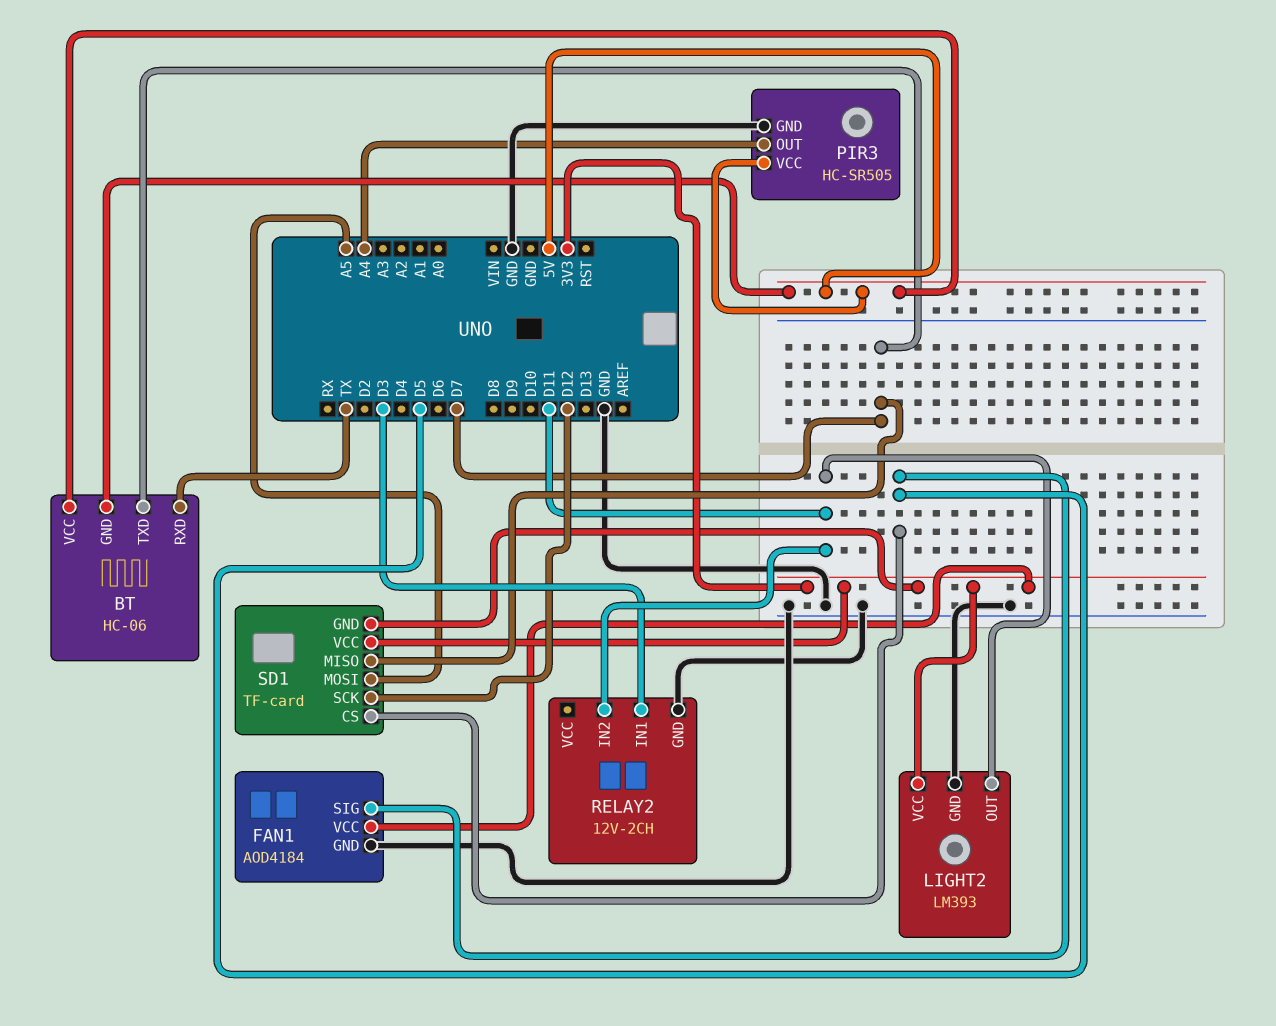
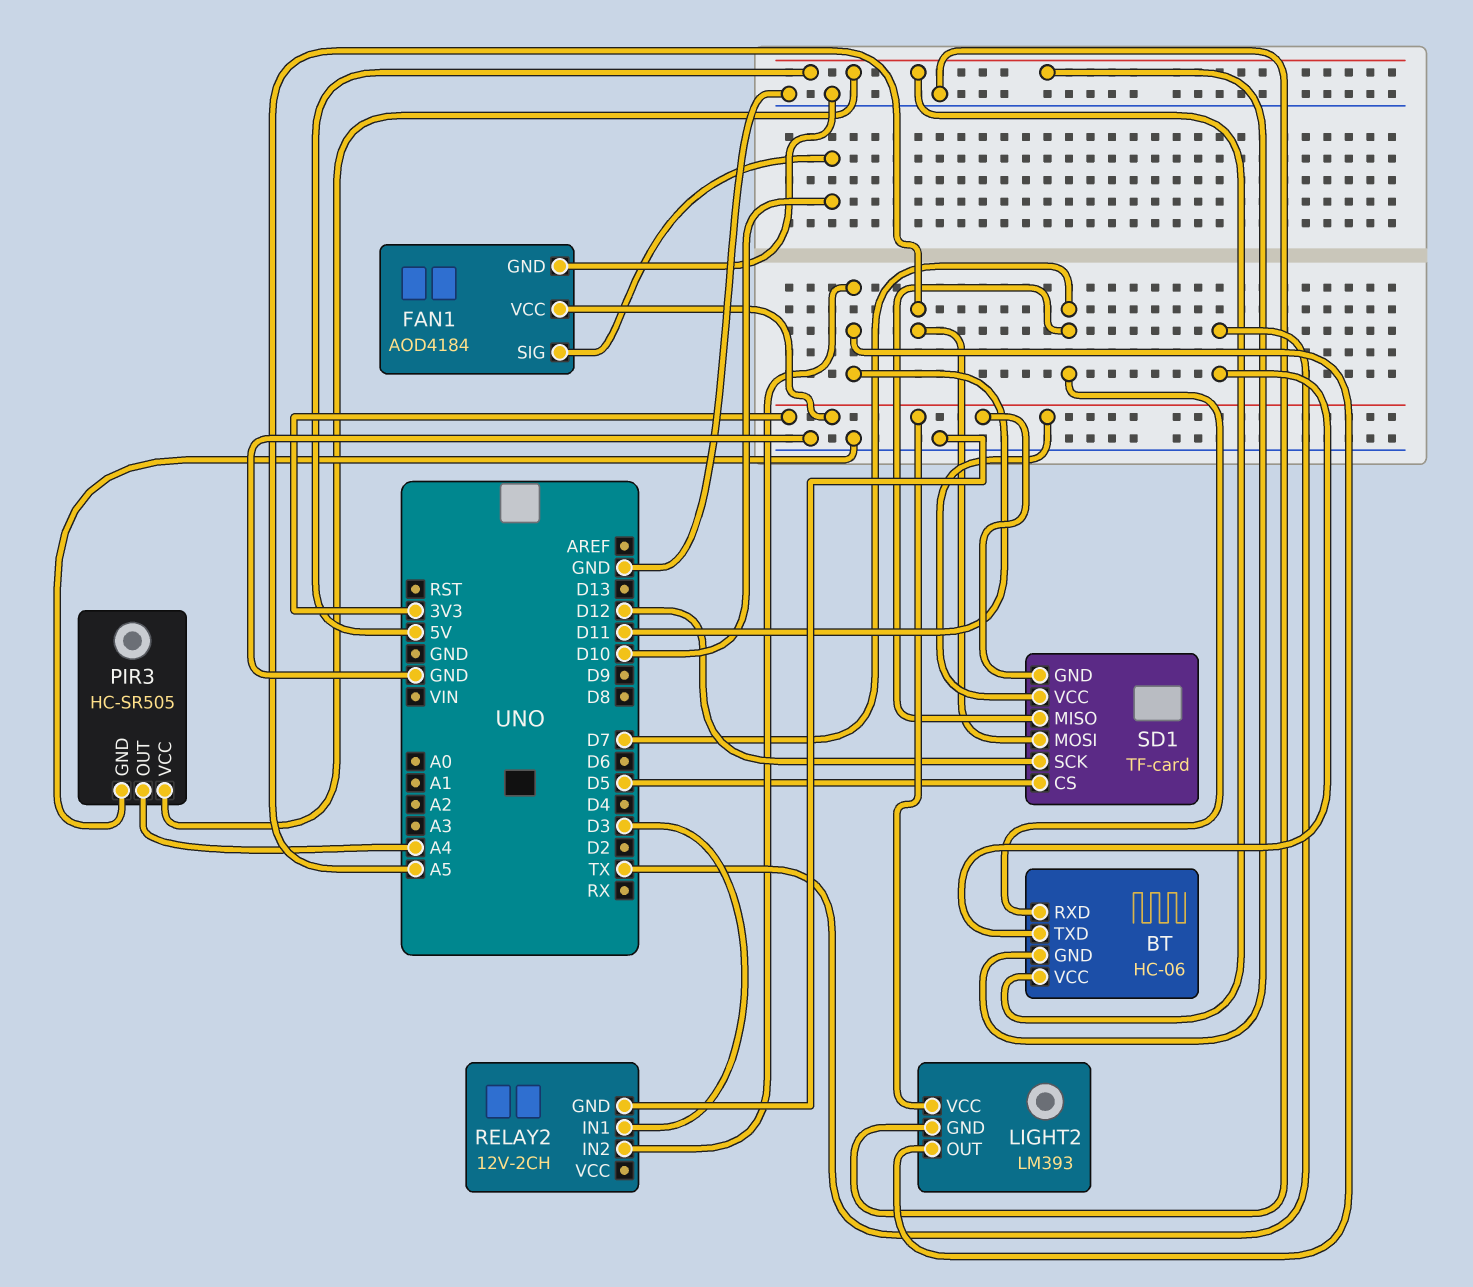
BT pin RXD: TX -> D7
BT pin TXD: D7 -> TX
FAN1 pin SIG: D5 -> D10

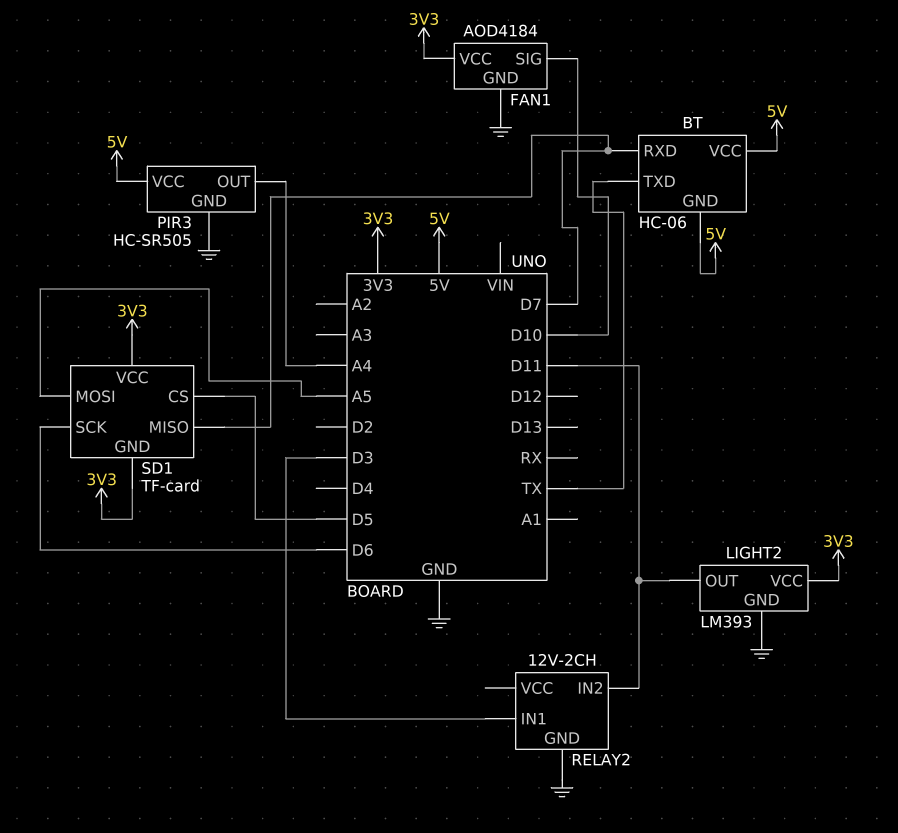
SD1 pin SCK: D12 -> D6

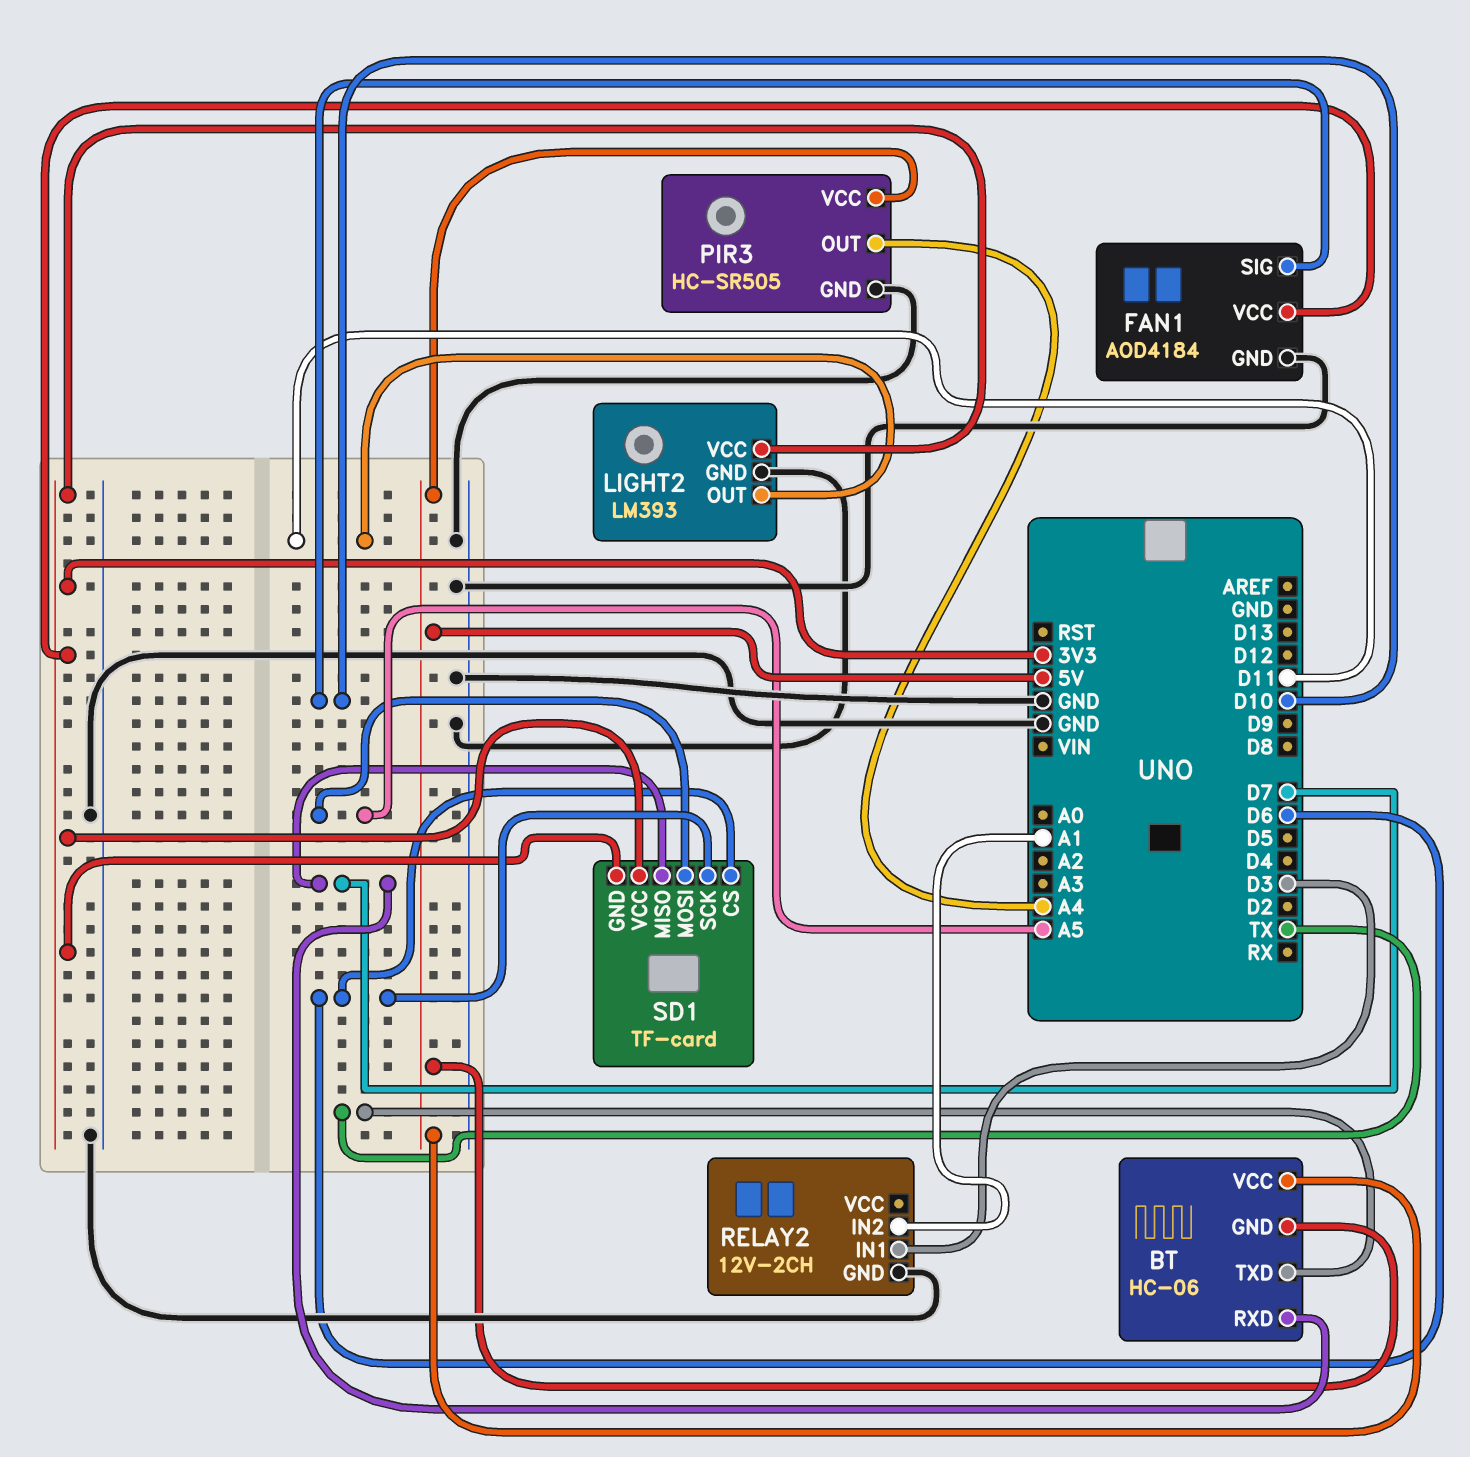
RELAY2 pin IN2: D11 -> A1
SD1 pin CS: D5 -> D6

